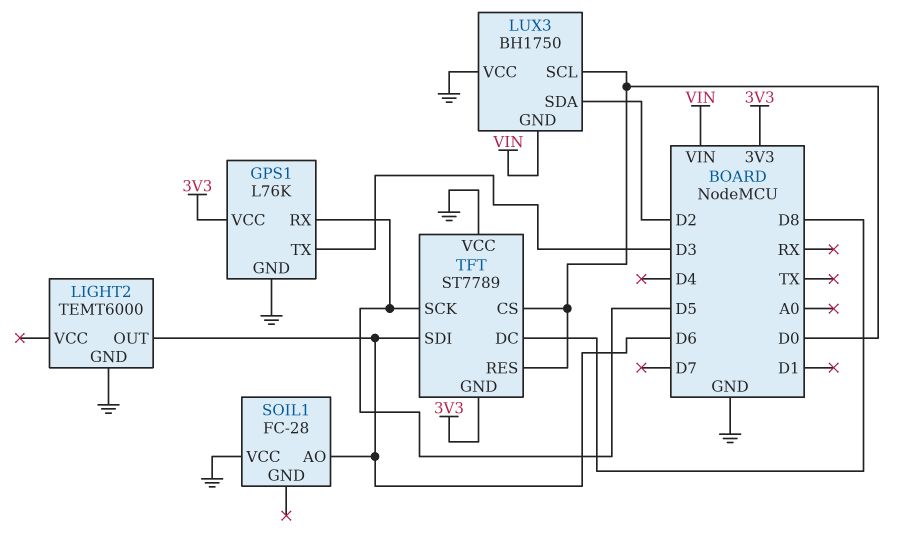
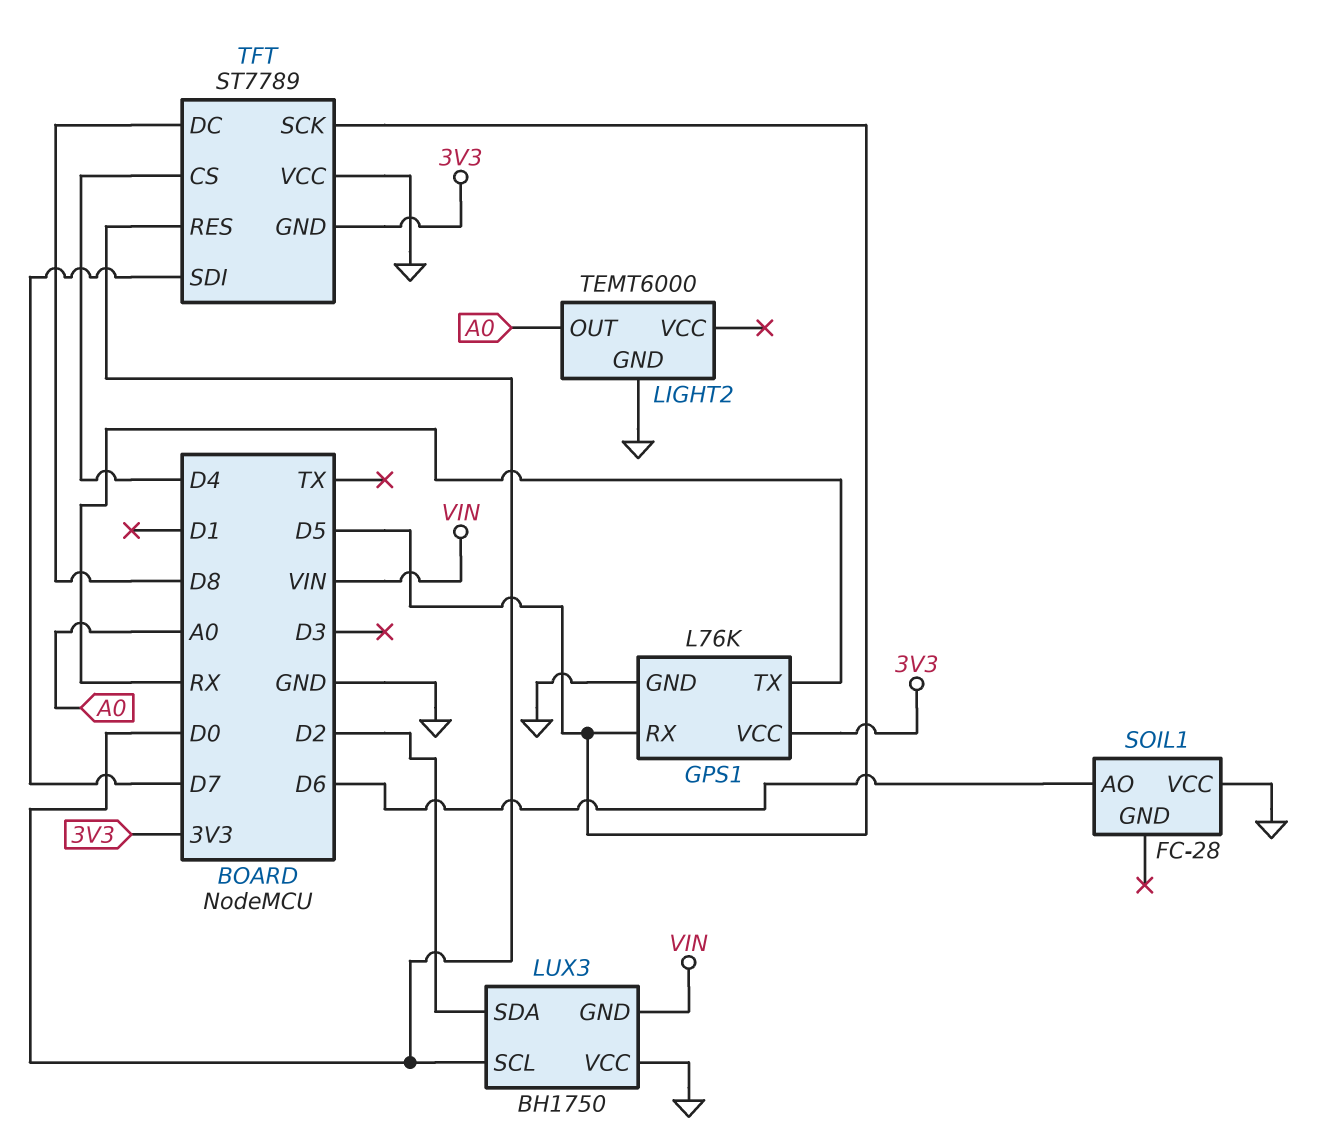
GPS1 pin TX: D3 -> RX
LIGHT2 pin OUT: D6 -> A0
TFT pin CS: D0 -> D4
TFT pin SDI: D6 -> D7

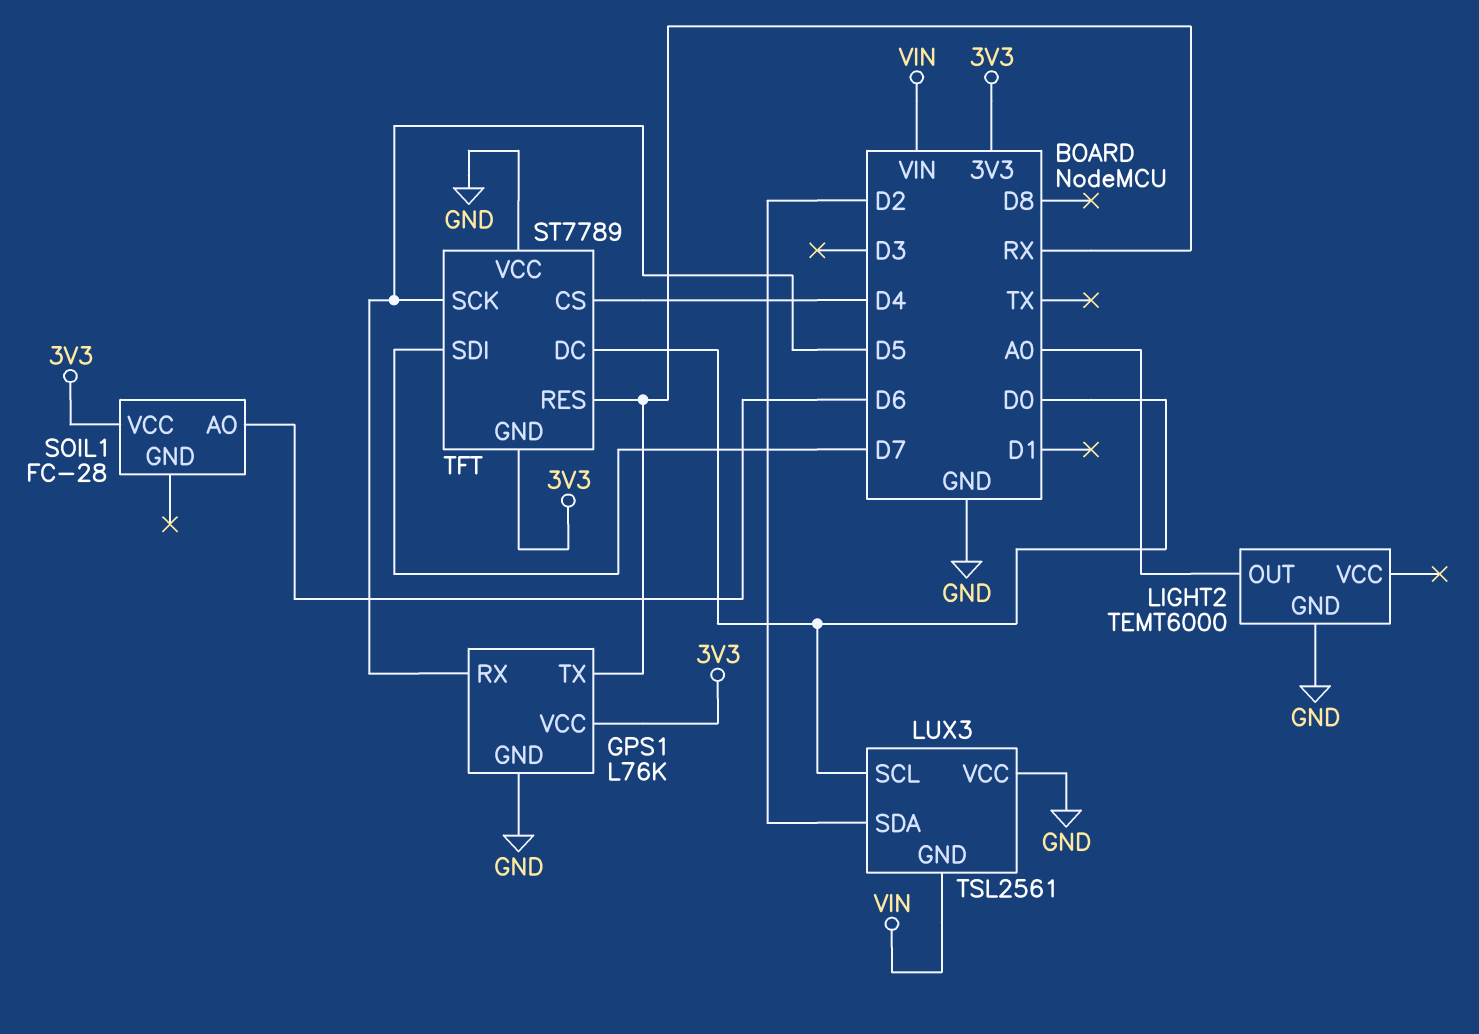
LUX3: BH1750 -> TSL2561
SOIL1 pin VCC: GND -> 3V3
TFT pin DC: D8 -> D0
TFT pin RES: D0 -> RX

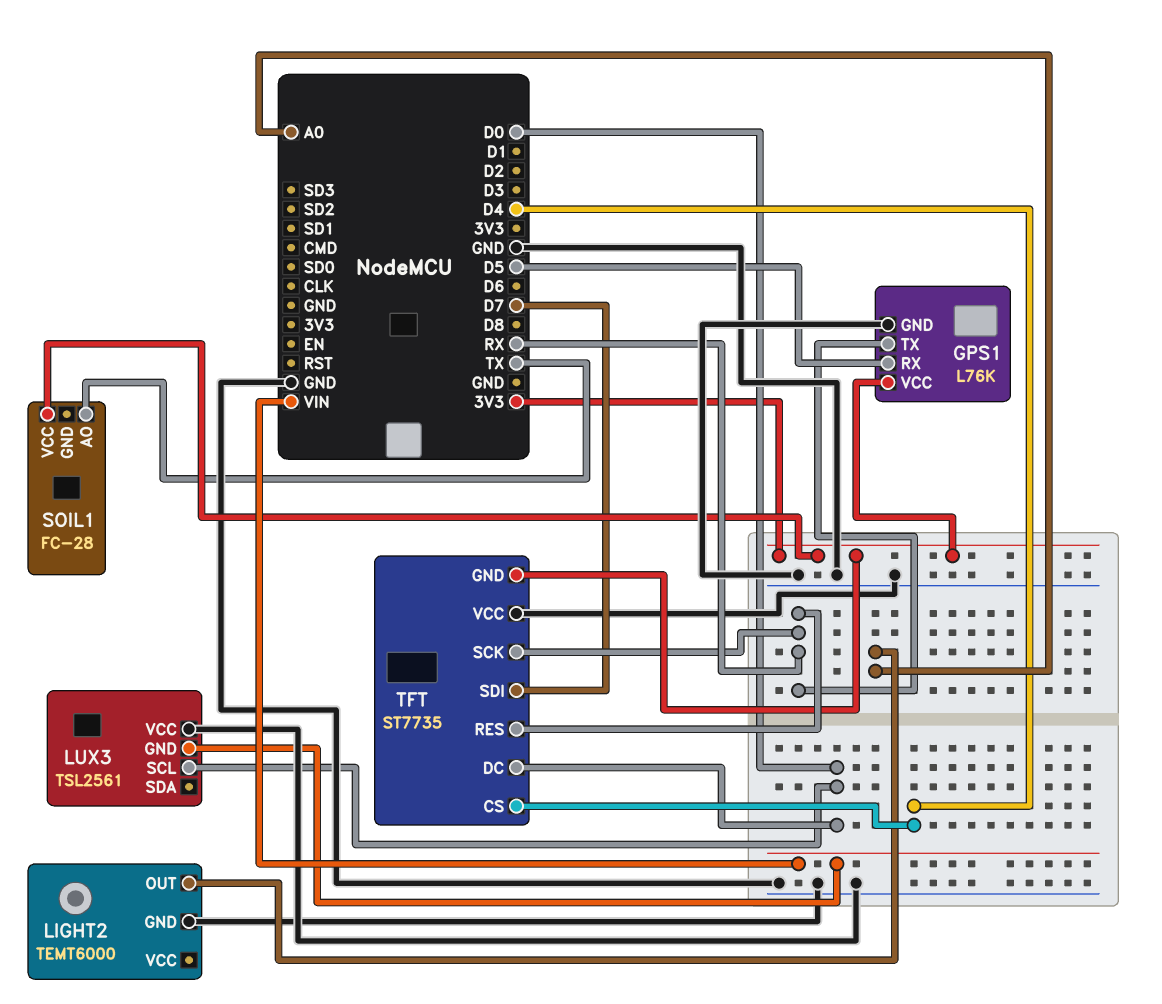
LUX3 pin SDA: D2 -> none
SOIL1 pin AO: D6 -> TX
TFT: ST7789 -> ST7735
TFT pin SCK: D5 -> RX

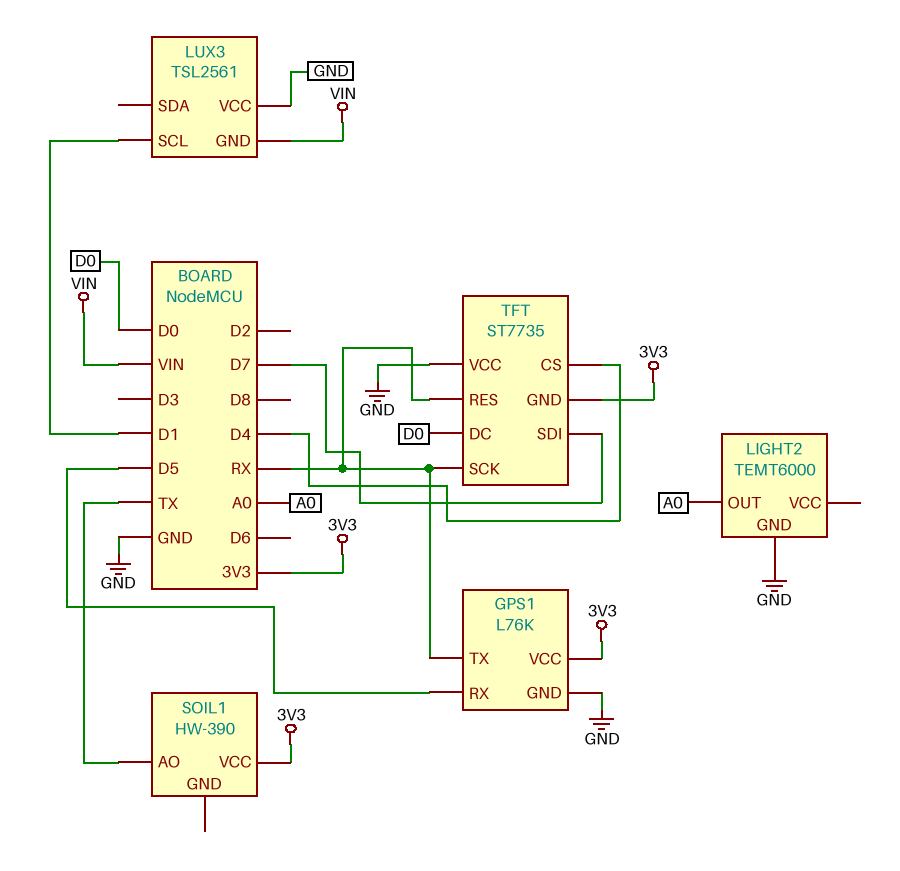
LUX3 pin SCL: D0 -> D1
SOIL1: FC-28 -> HW-390

